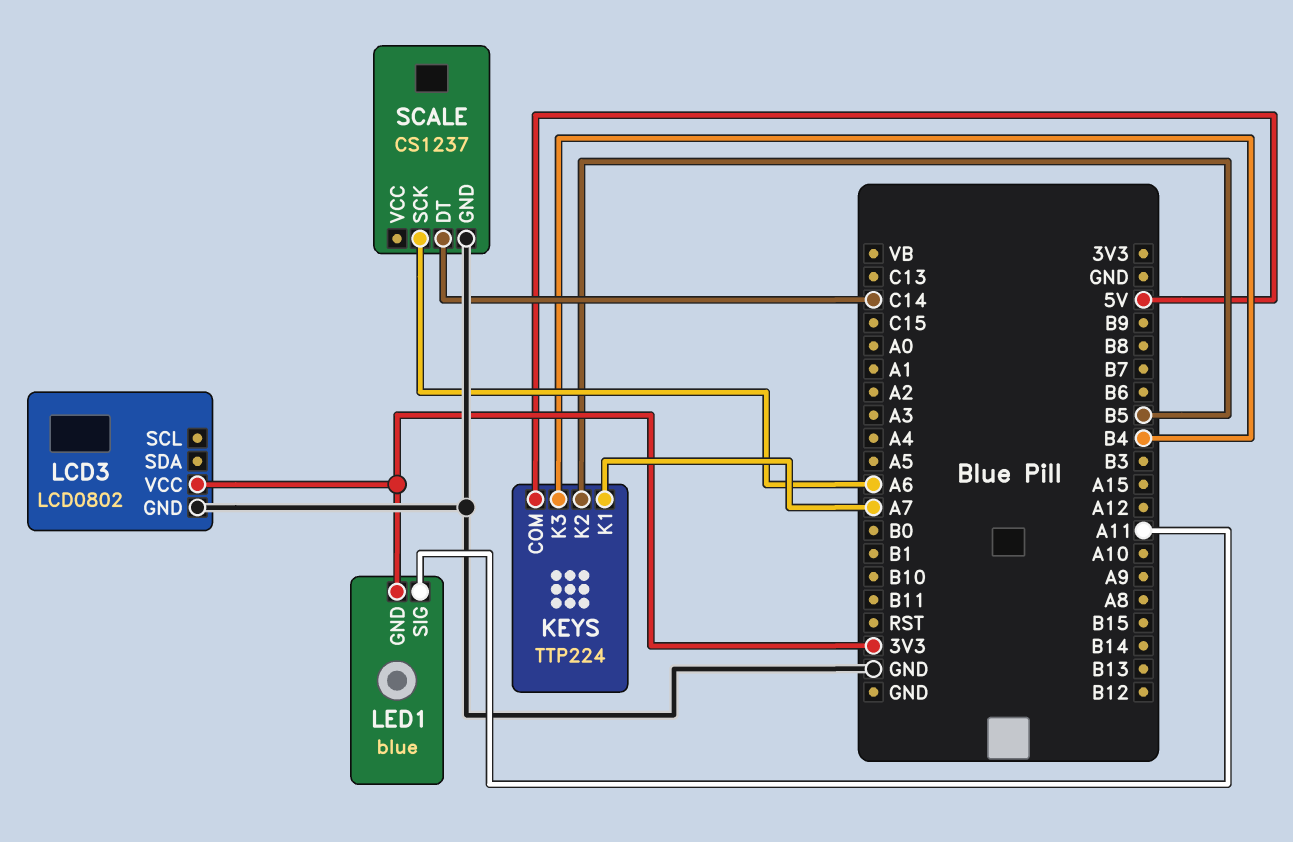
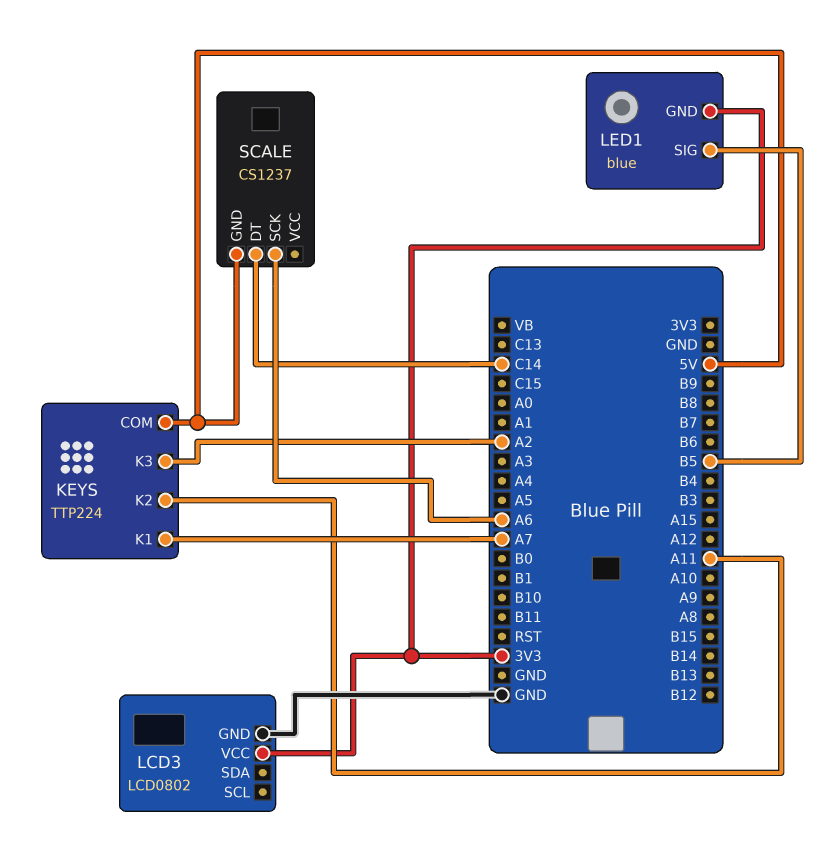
KEYS pin K2: B5 -> A11
KEYS pin K3: B4 -> A2
LED1 pin SIG: A11 -> B5
SCALE pin GND: GND -> 5V

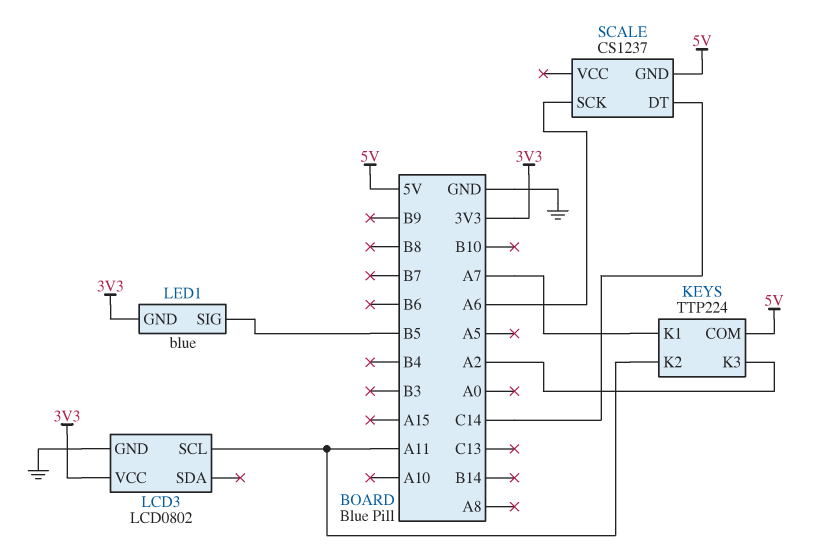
LCD3 pin SCL: none -> A11

